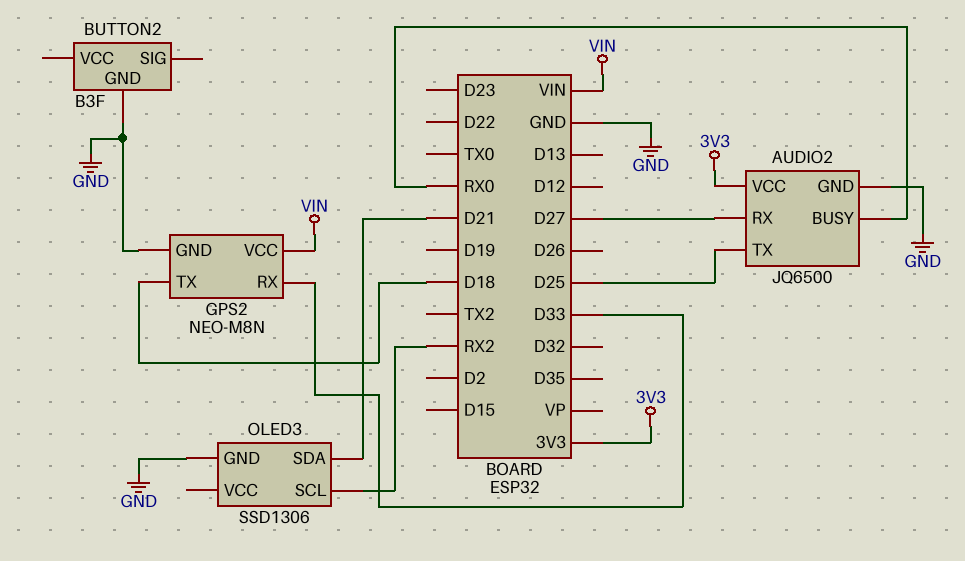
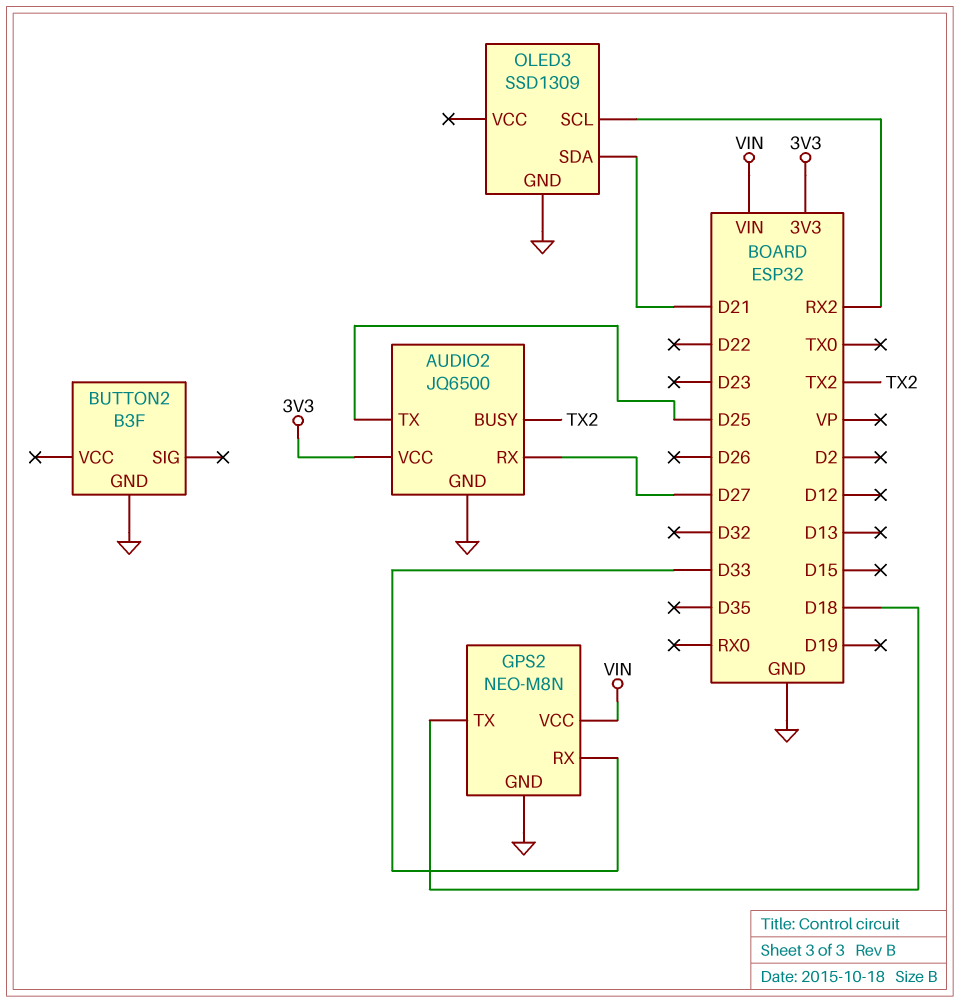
AUDIO2 pin BUSY: RX0 -> TX2
OLED3: SSD1306 -> SSD1309

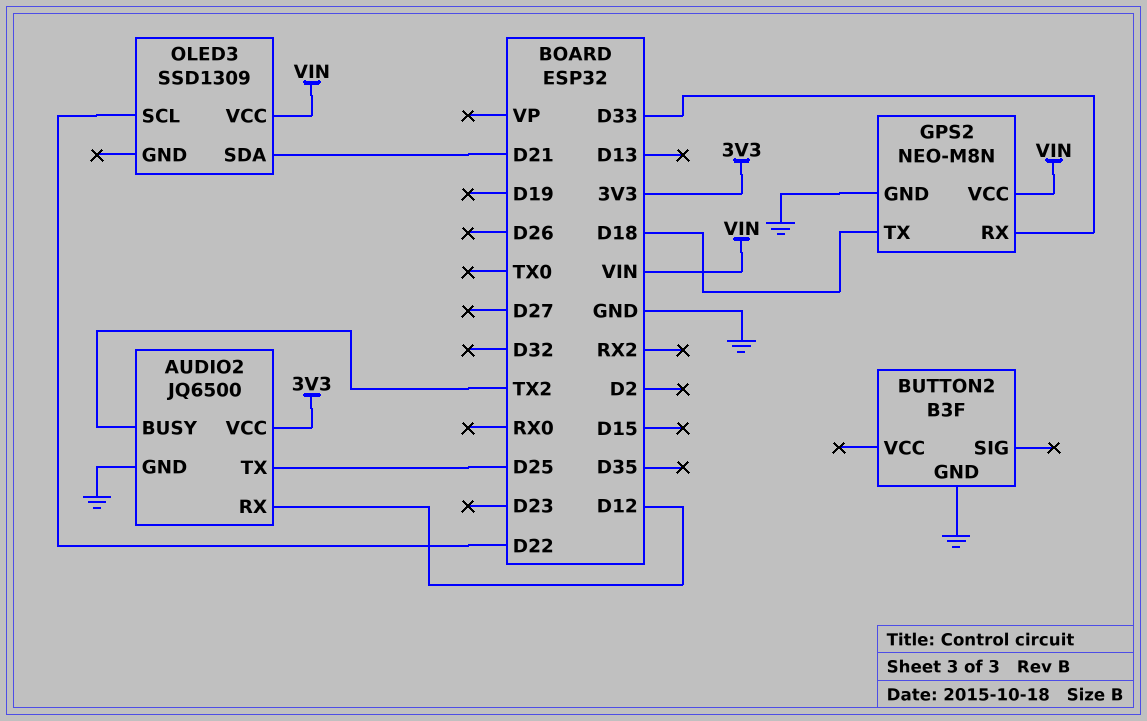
AUDIO2 pin RX: D27 -> D12
OLED3 pin GND: GND -> none
OLED3 pin SCL: RX2 -> D22
OLED3 pin VCC: none -> VIN

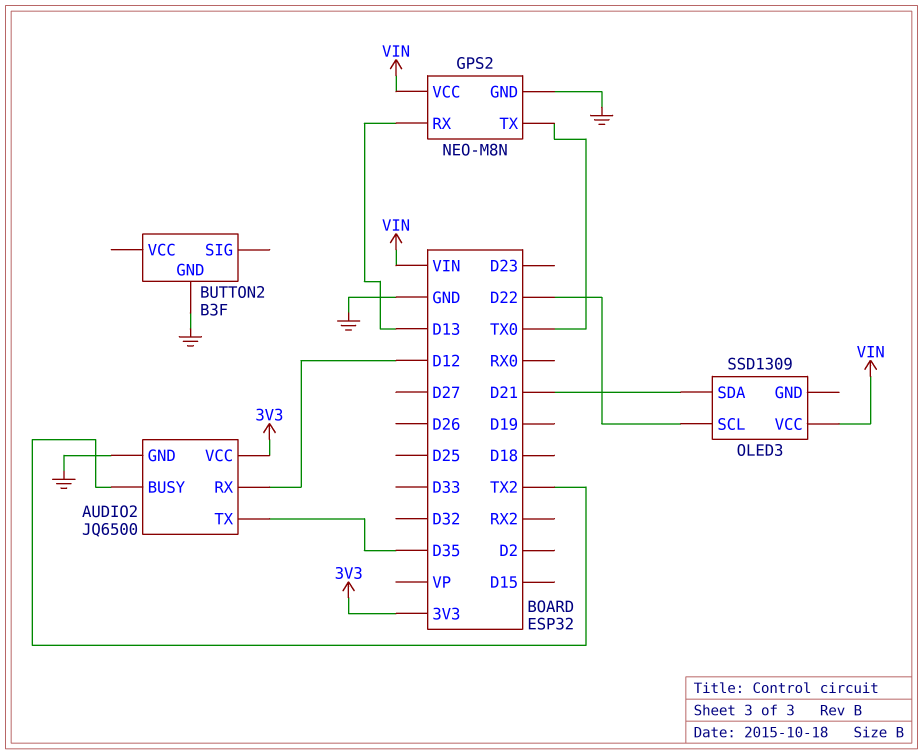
AUDIO2 pin TX: D25 -> D35
GPS2 pin RX: D33 -> D13
GPS2 pin TX: D18 -> TX0

